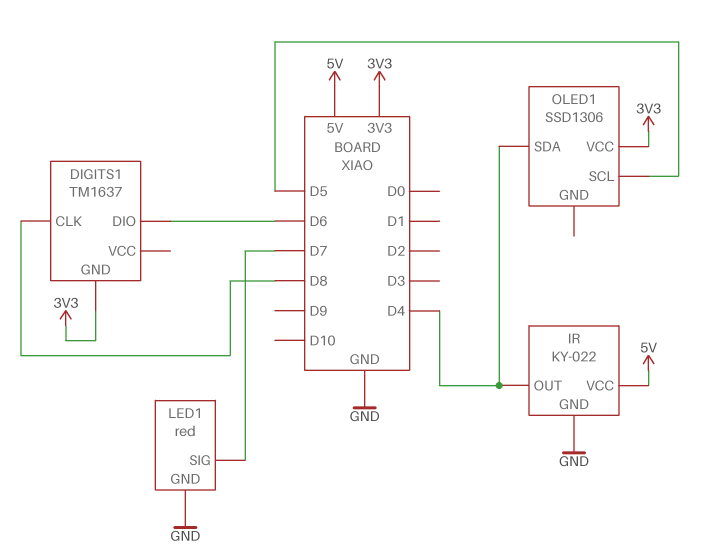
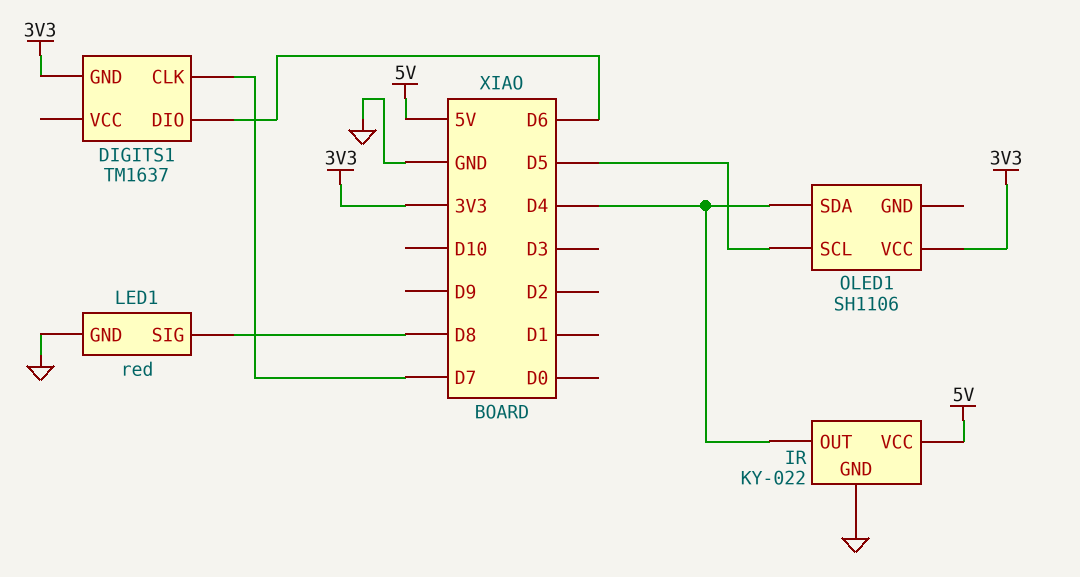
DIGITS1 pin CLK: D8 -> D7
LED1 pin SIG: D7 -> D8
OLED1: SSD1306 -> SH1106

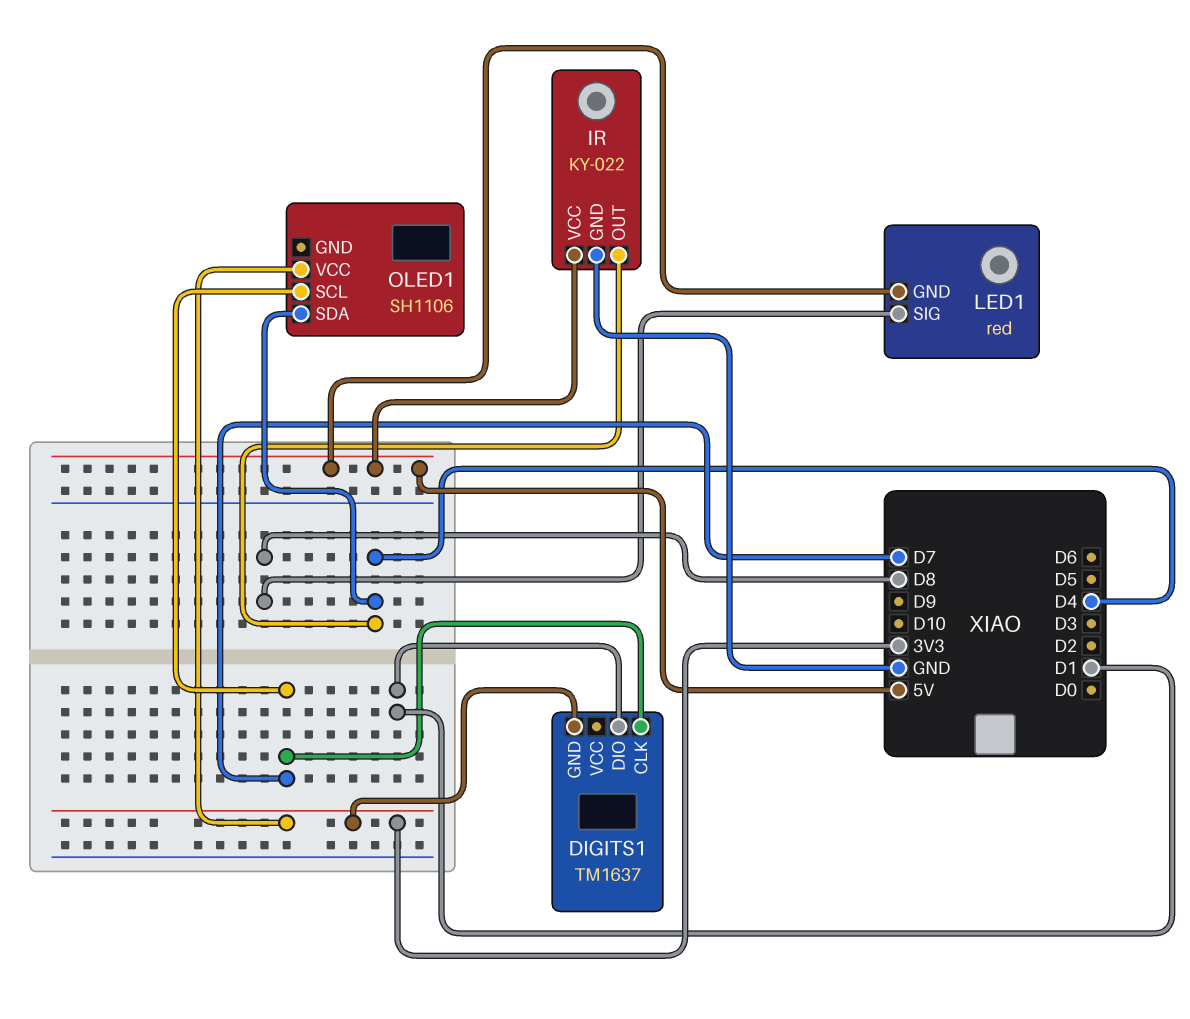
DIGITS1 pin DIO: D6 -> D1
LED1 pin GND: GND -> 5V
OLED1 pin SCL: D5 -> D7

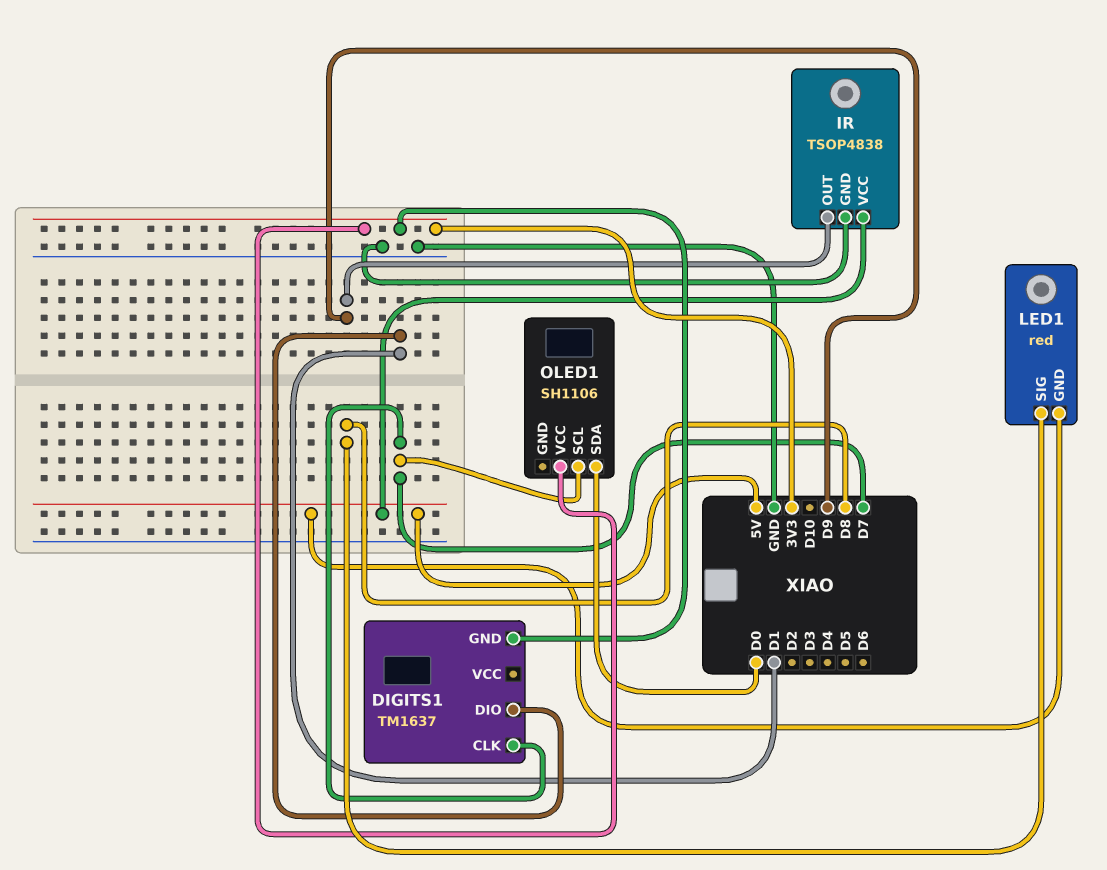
IR: KY-022 -> TSOP4838
IR pin OUT: D4 -> D9
OLED1 pin SDA: D4 -> D0

